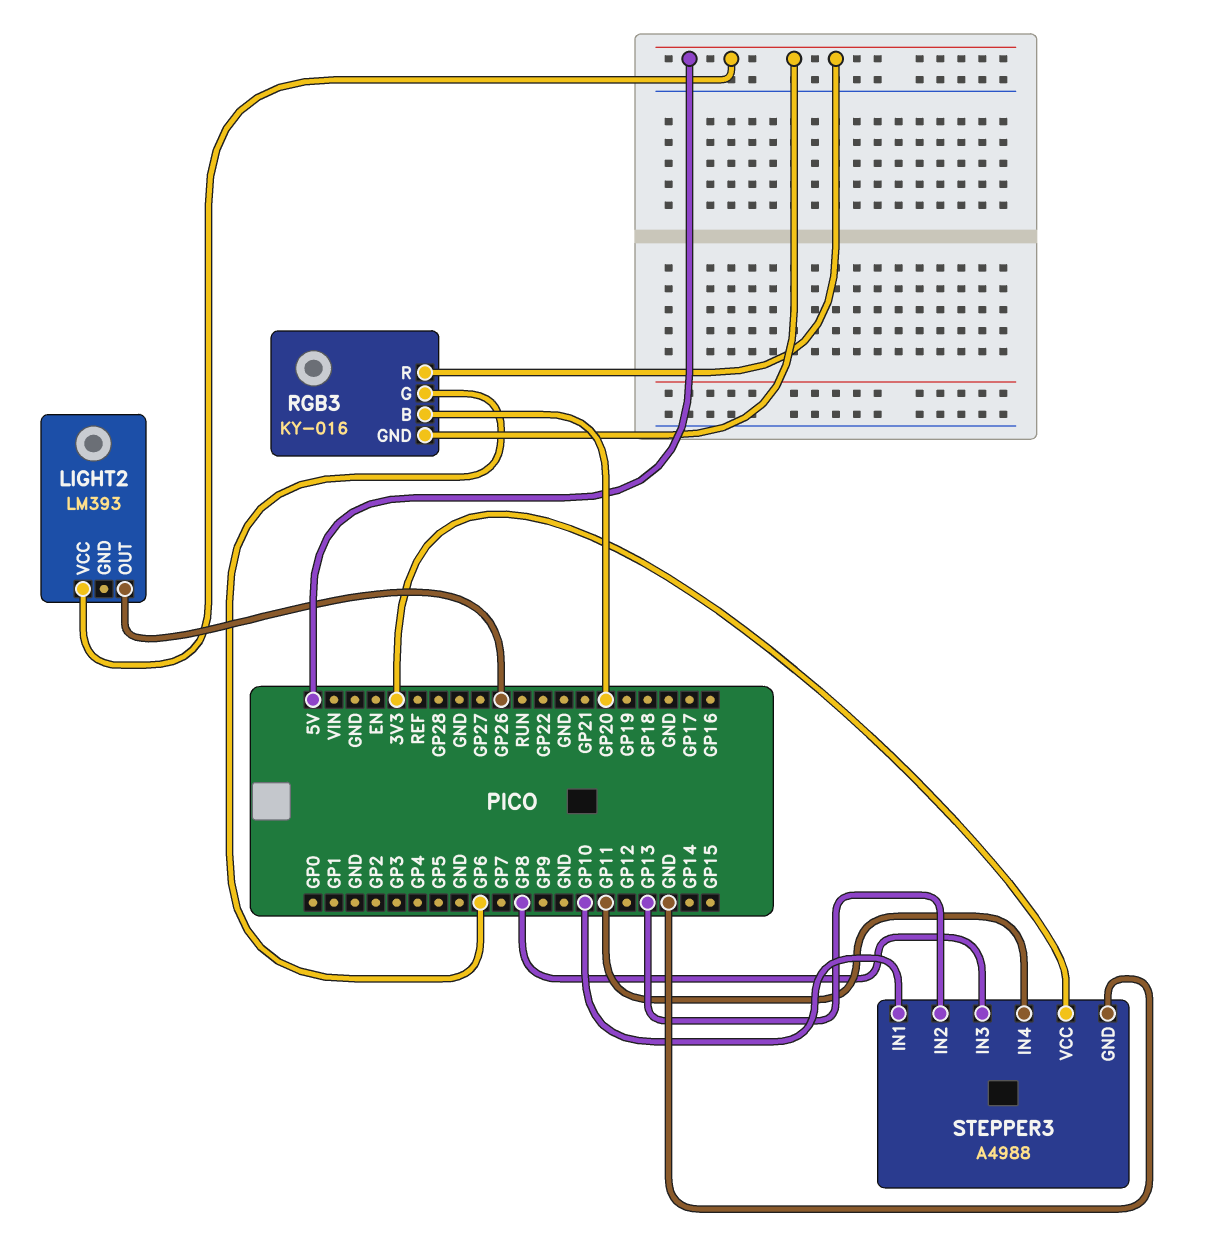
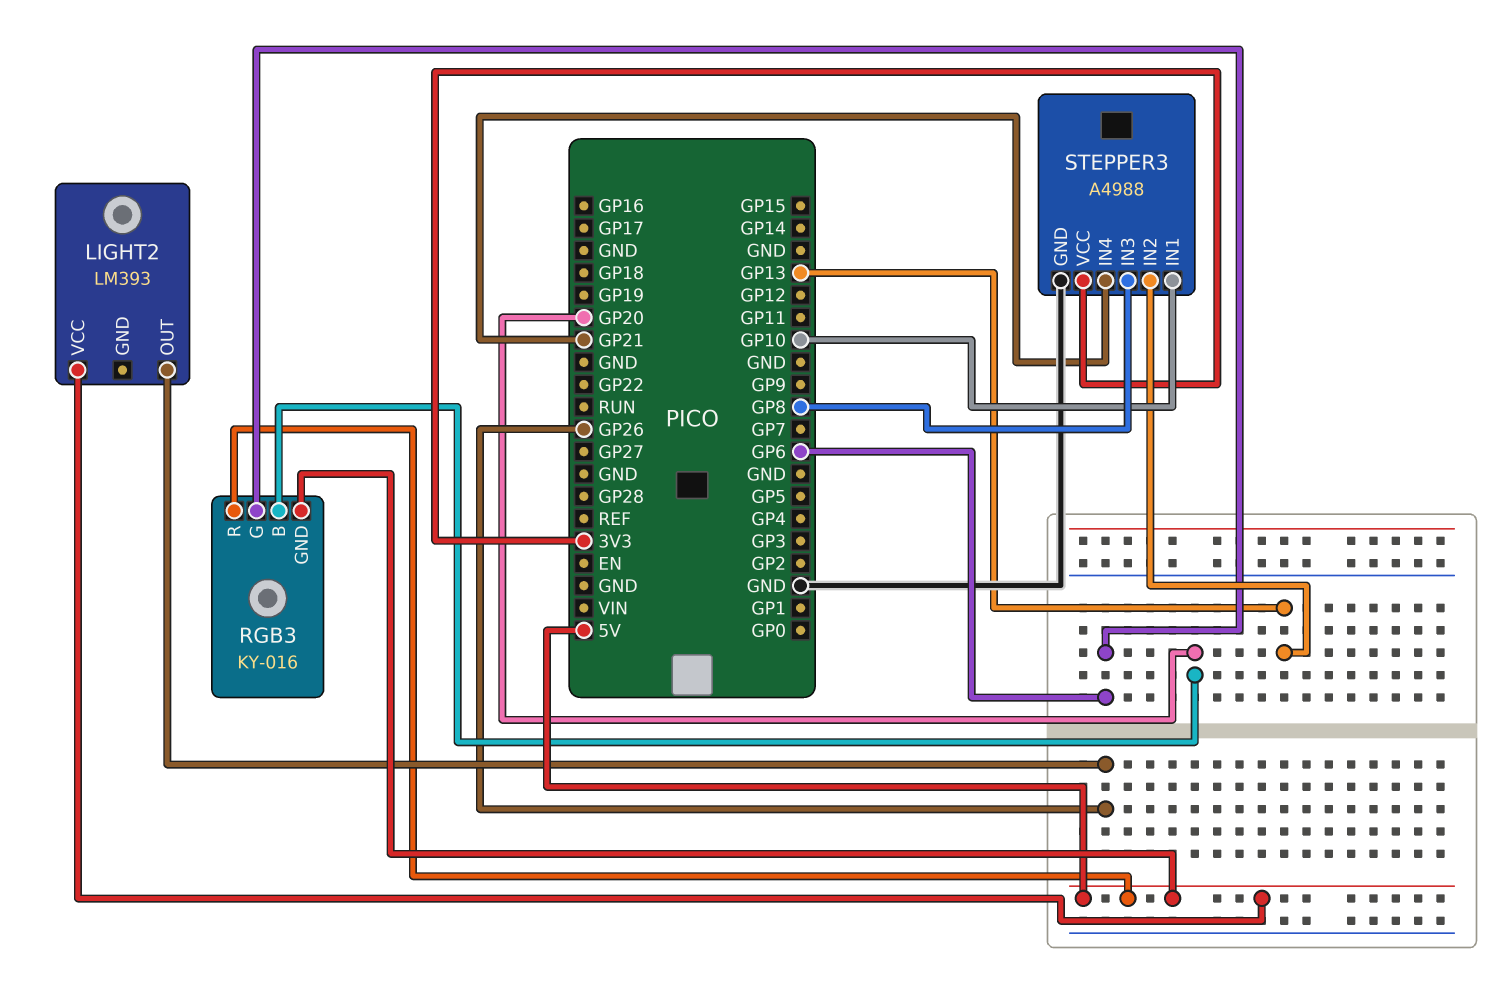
STEPPER3 pin IN4: GP11 -> GP21

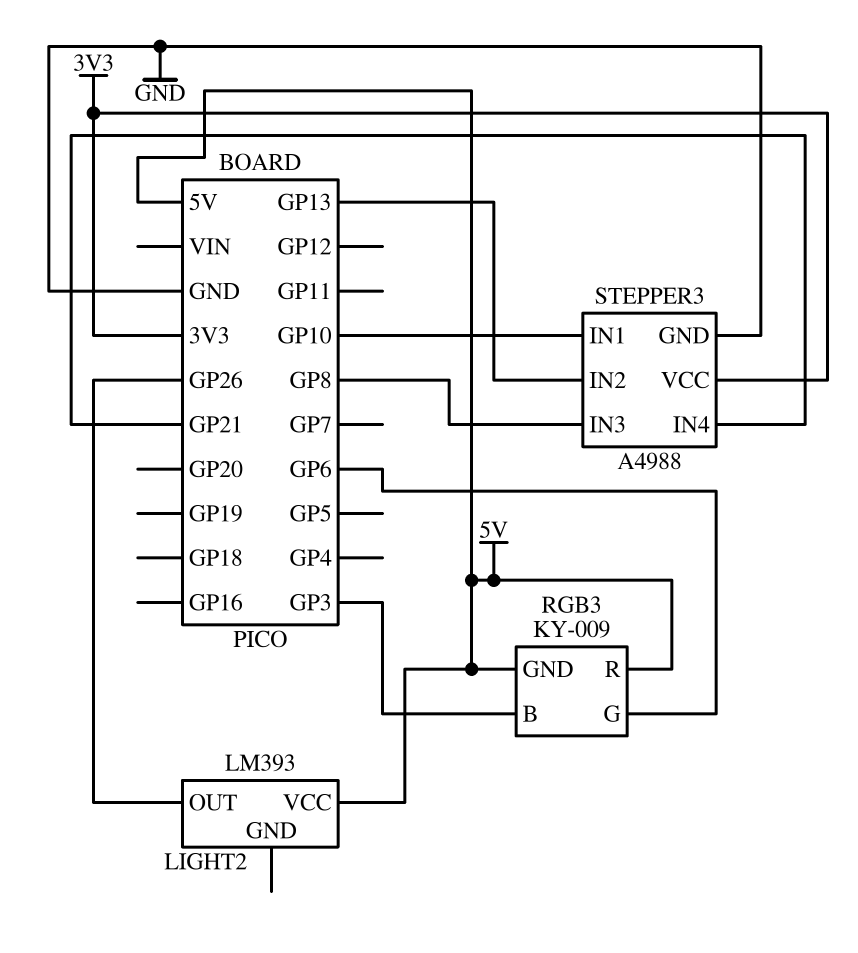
RGB3: KY-016 -> KY-009
RGB3 pin B: GP20 -> GP3

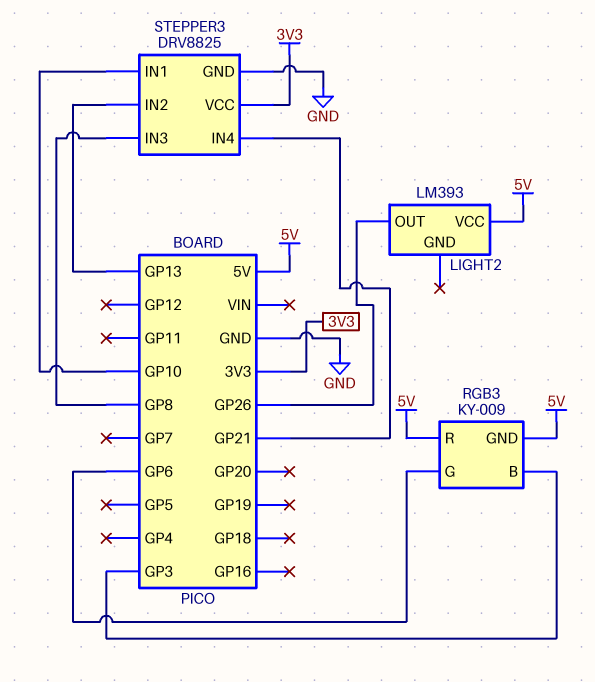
STEPPER3: A4988 -> DRV8825

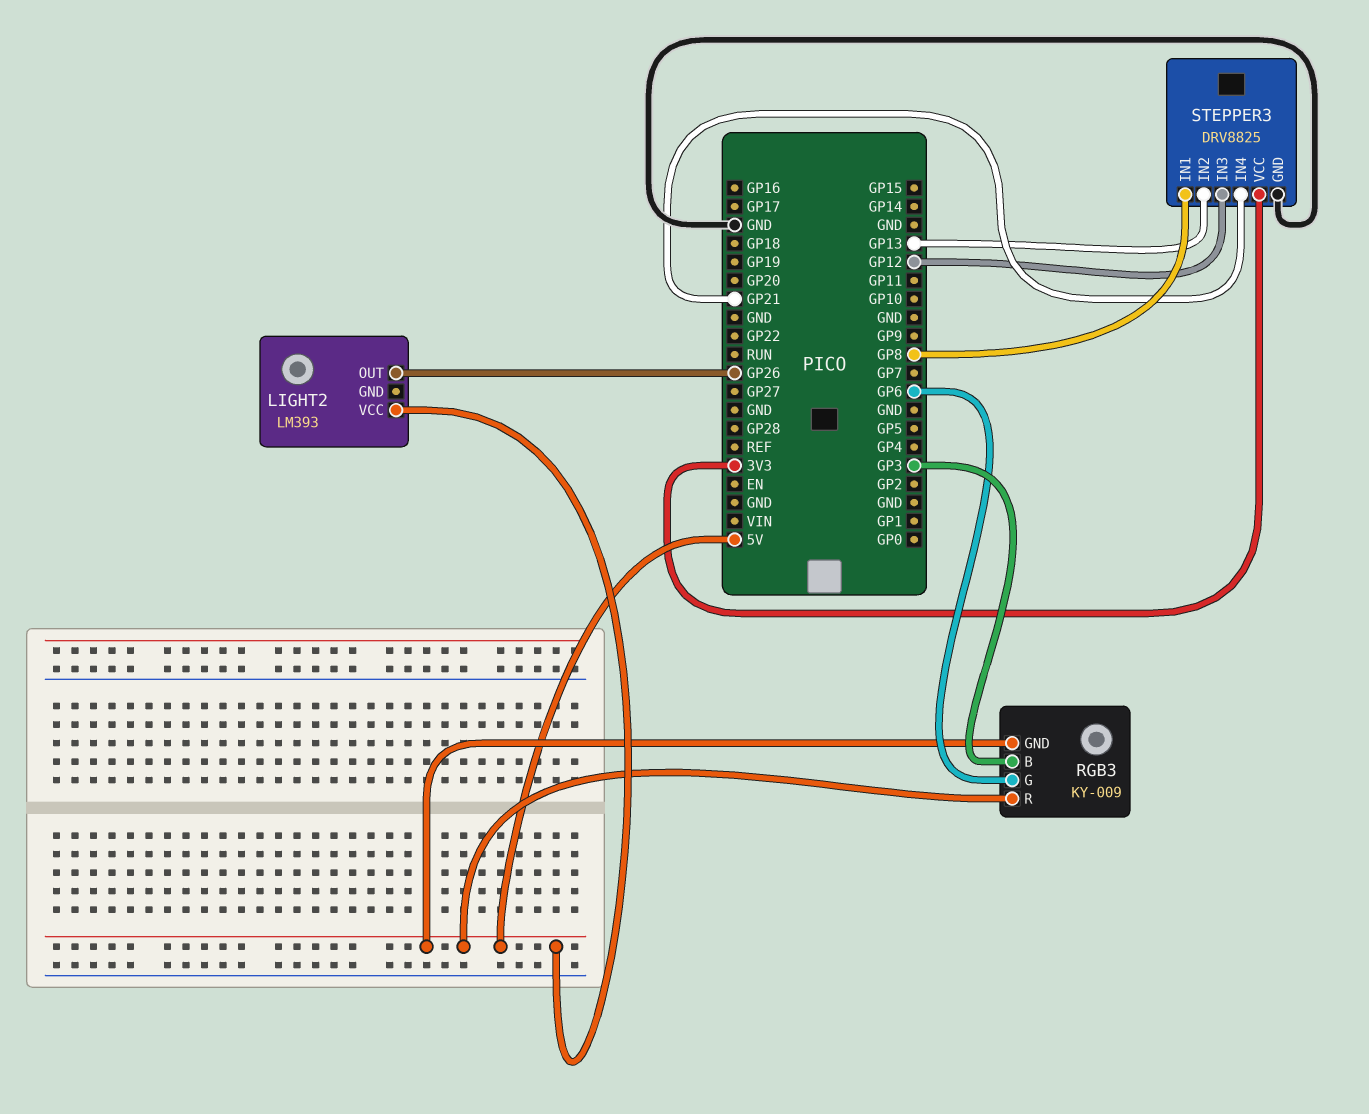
STEPPER3 pin IN1: GP10 -> GP8
STEPPER3 pin IN3: GP8 -> GP12

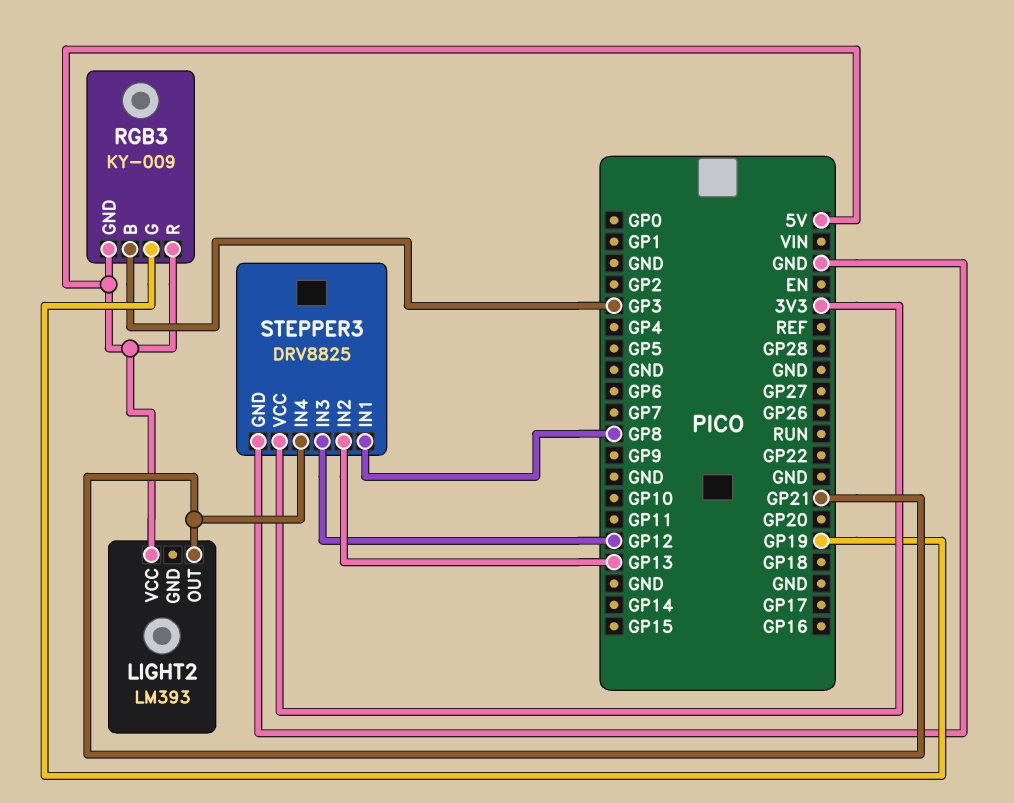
LIGHT2 pin OUT: GP26 -> GP21
RGB3 pin G: GP6 -> GP19

